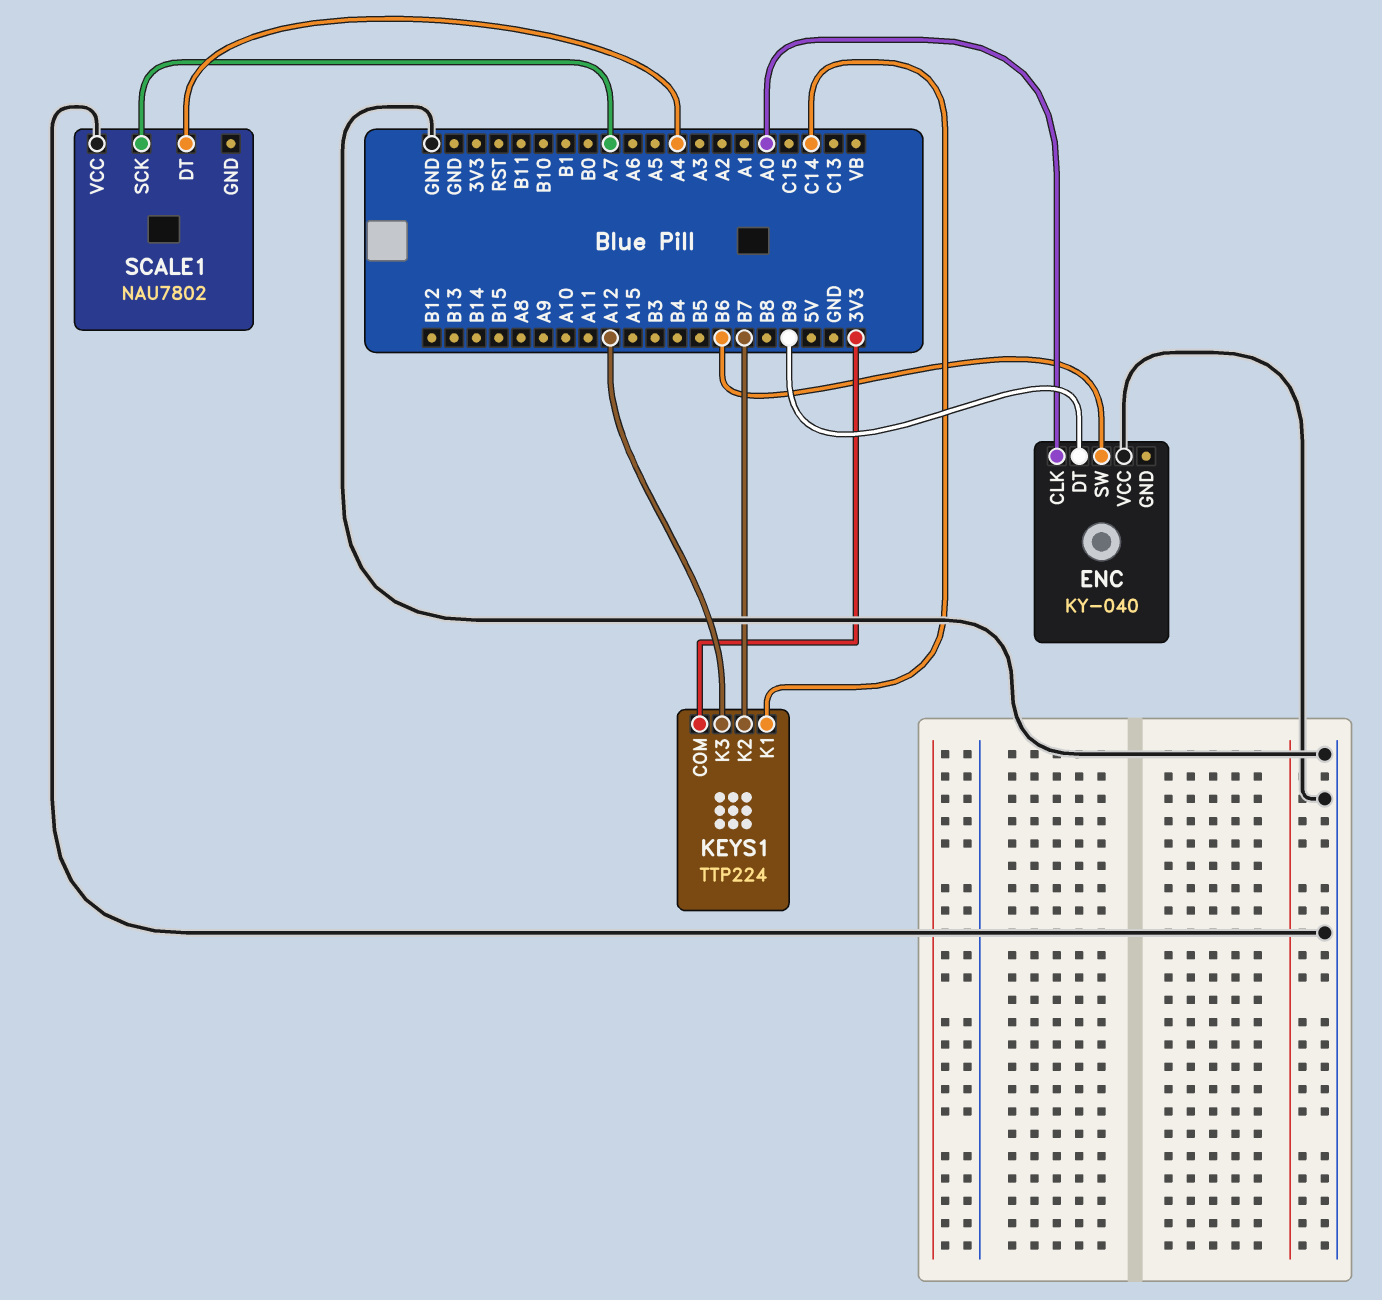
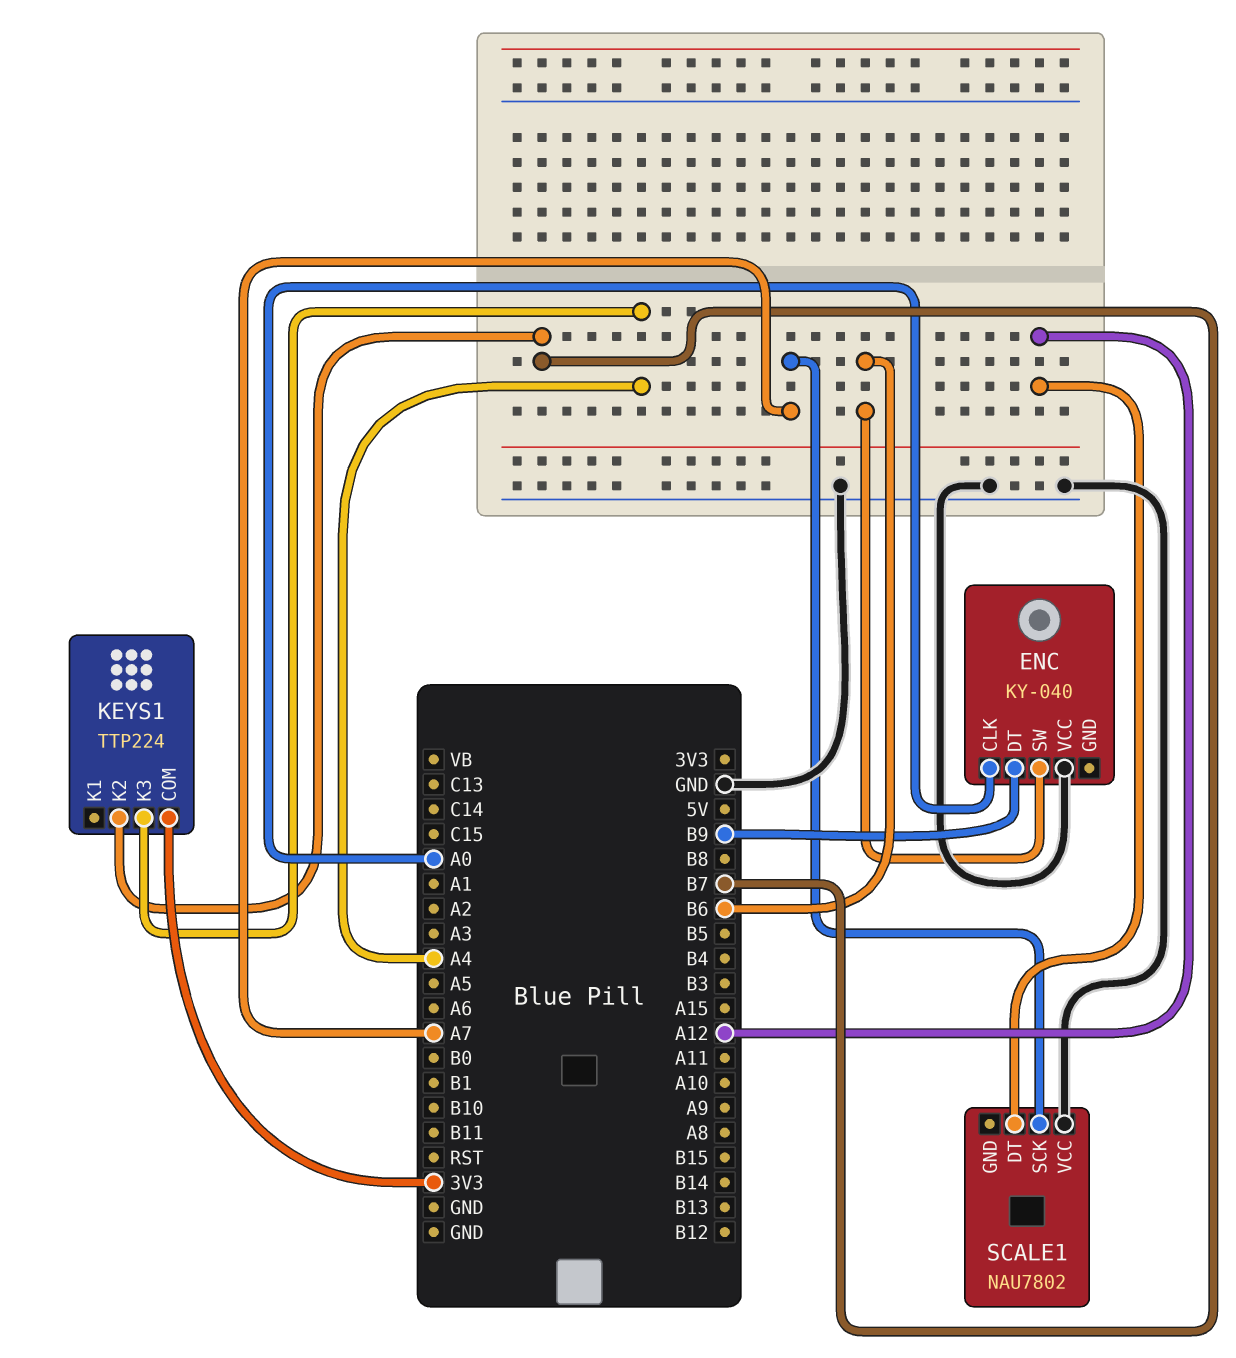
KEYS1 pin K1: C14 -> none
KEYS1 pin K3: A12 -> A4
SCALE1 pin DT: A4 -> A12

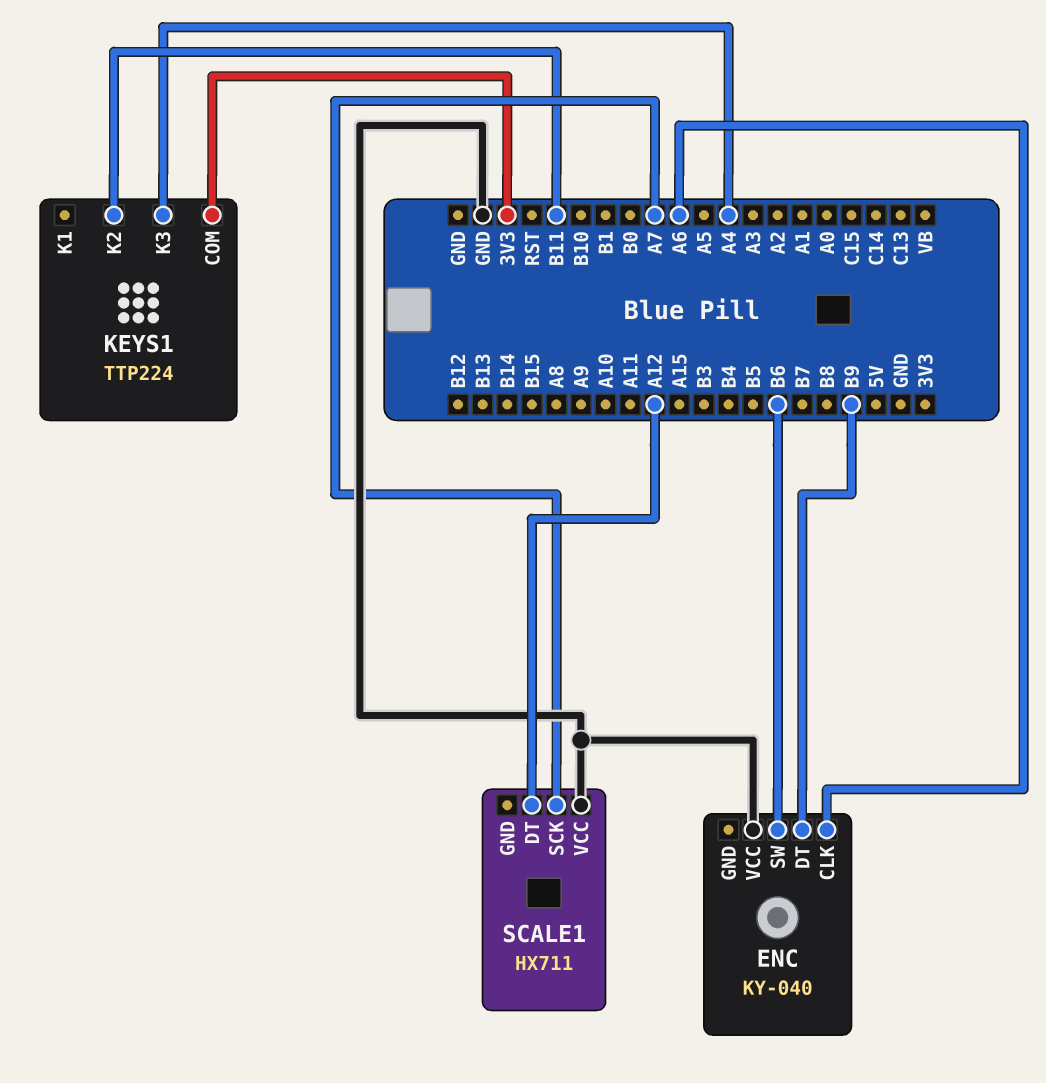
ENC pin CLK: A0 -> A6
KEYS1 pin K2: B7 -> B11
SCALE1: NAU7802 -> HX711

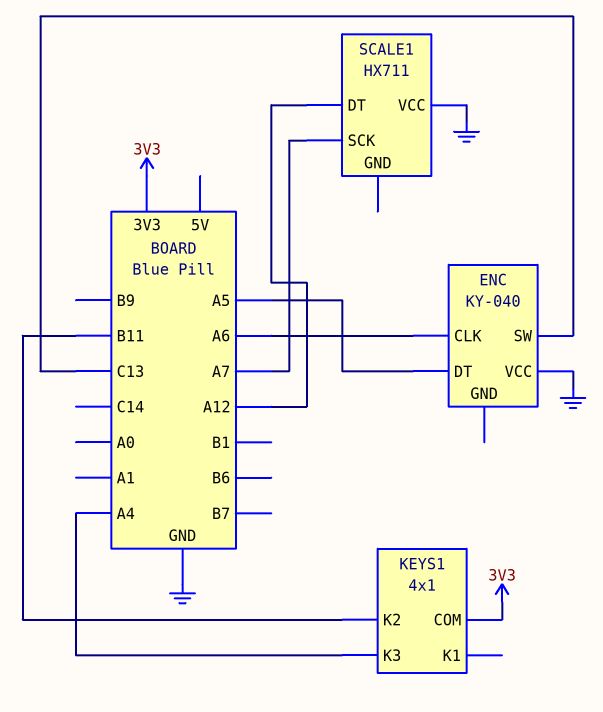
ENC pin DT: B9 -> A5
ENC pin SW: B6 -> C13
KEYS1: TTP224 -> 4x1

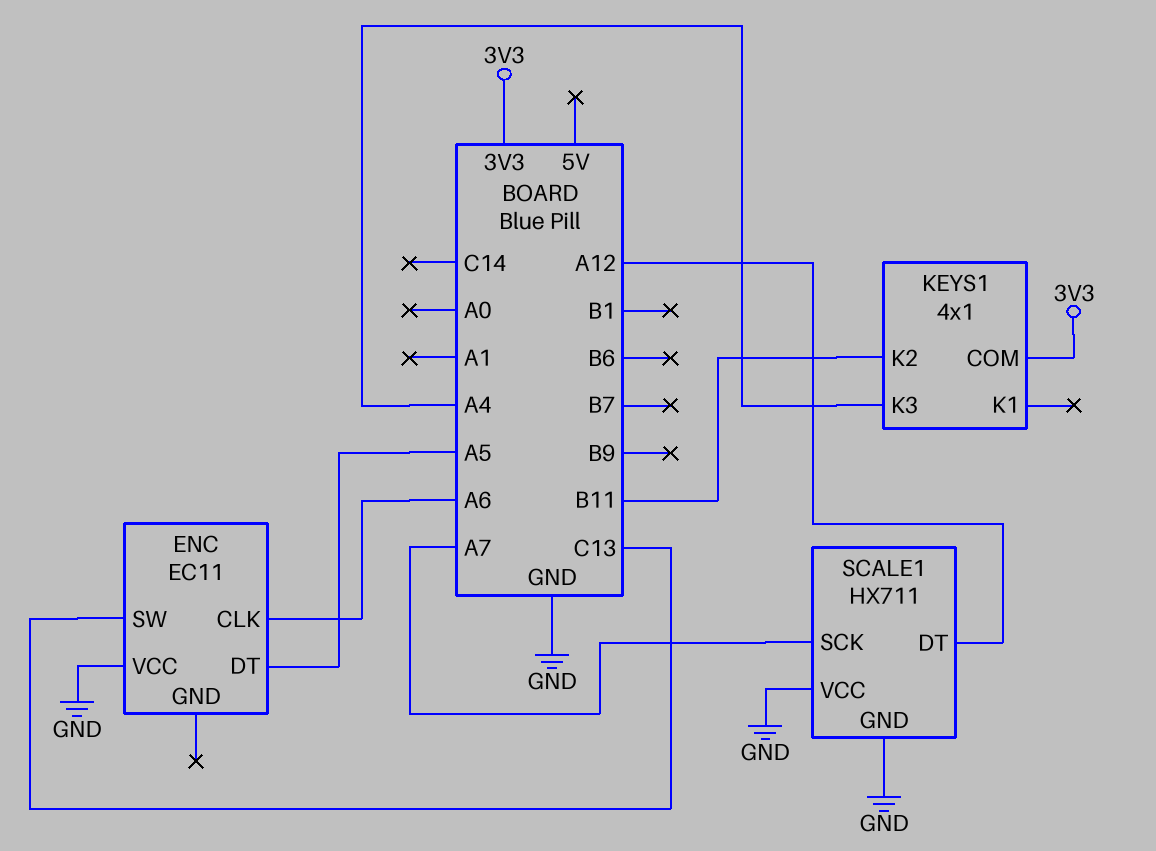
ENC: KY-040 -> EC11
SCALE1 pin GND: none -> GND

